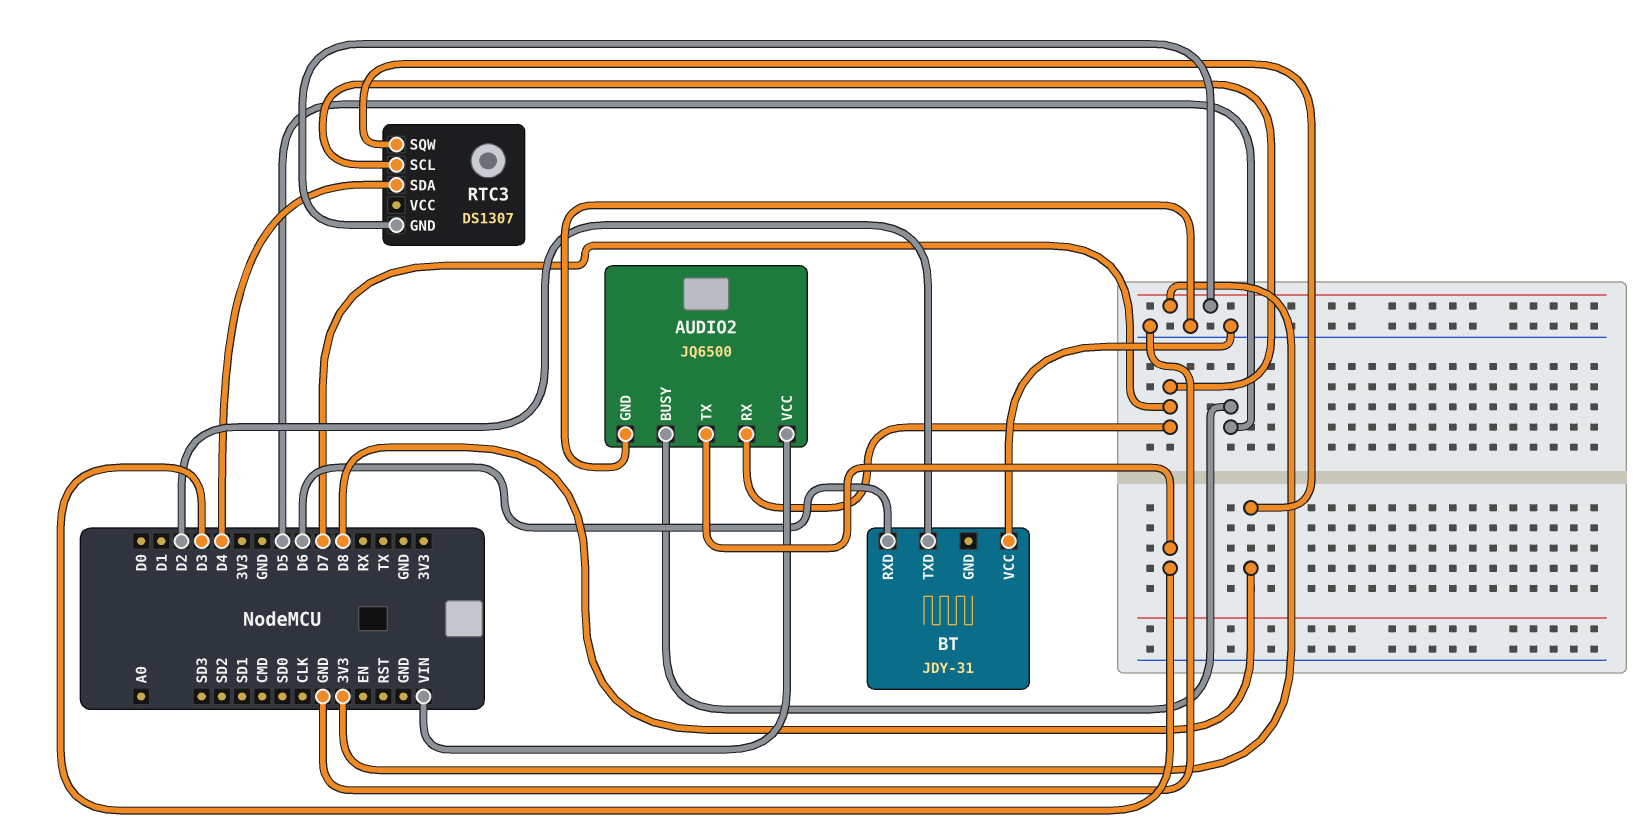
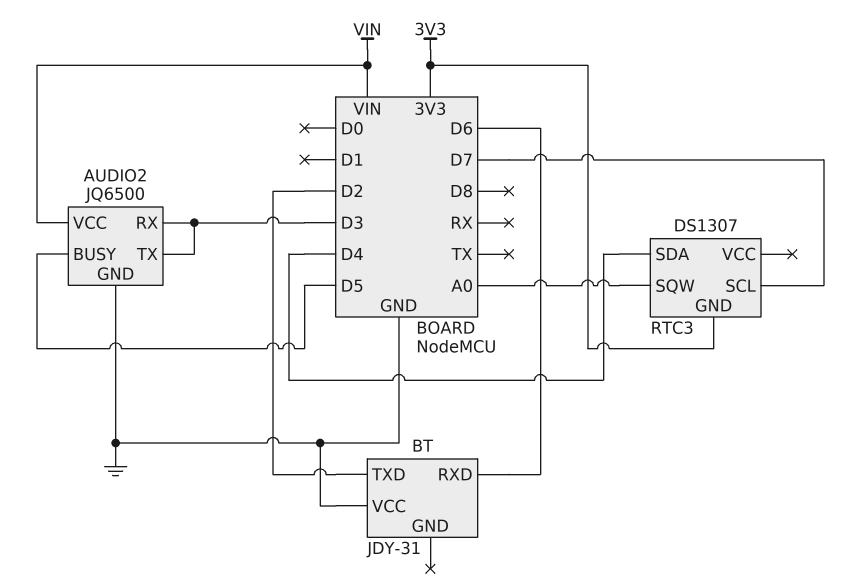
AUDIO2 pin RX: D7 -> D3
RTC3 pin SQW: D8 -> A0

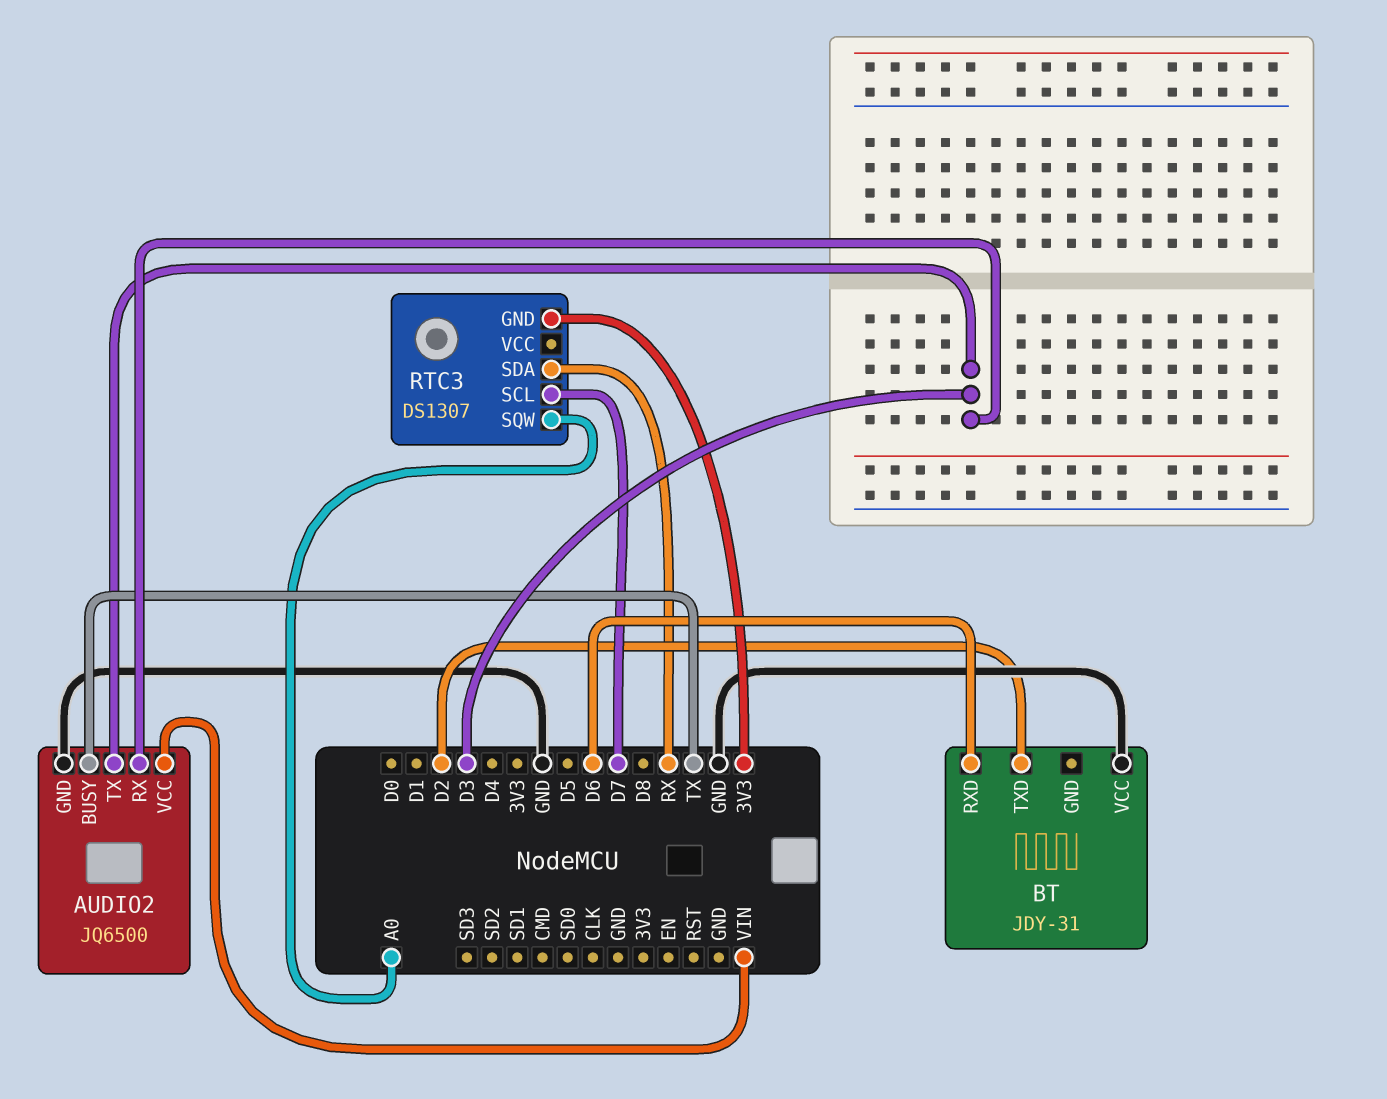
AUDIO2 pin BUSY: D5 -> TX
RTC3 pin SDA: D4 -> RX

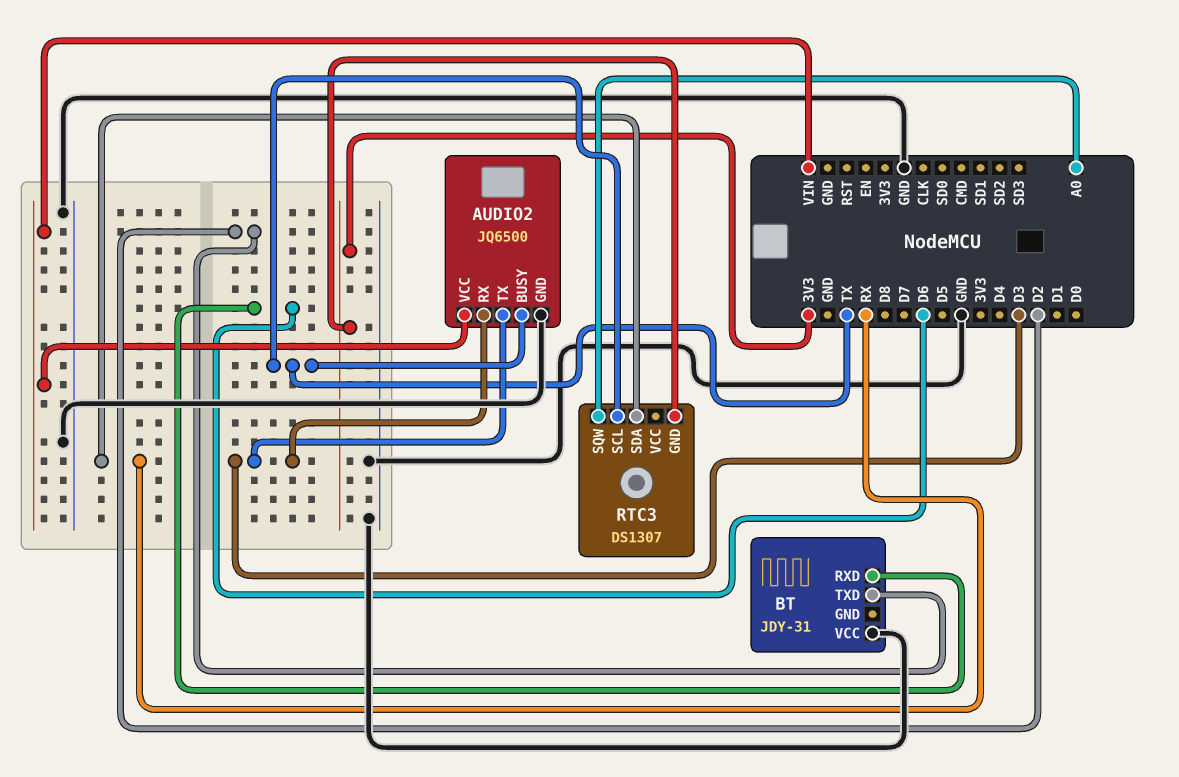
RTC3 pin SCL: D7 -> TX

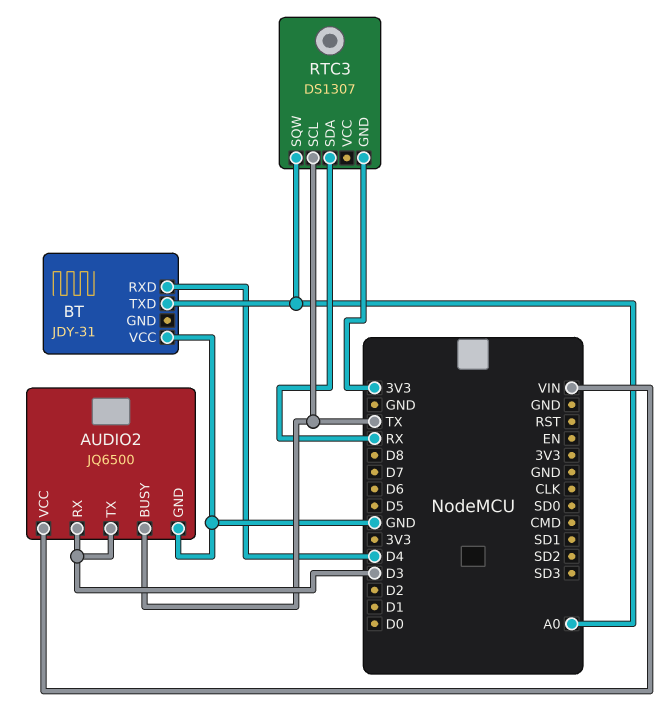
BT pin RXD: D6 -> D4
BT pin TXD: D2 -> A0

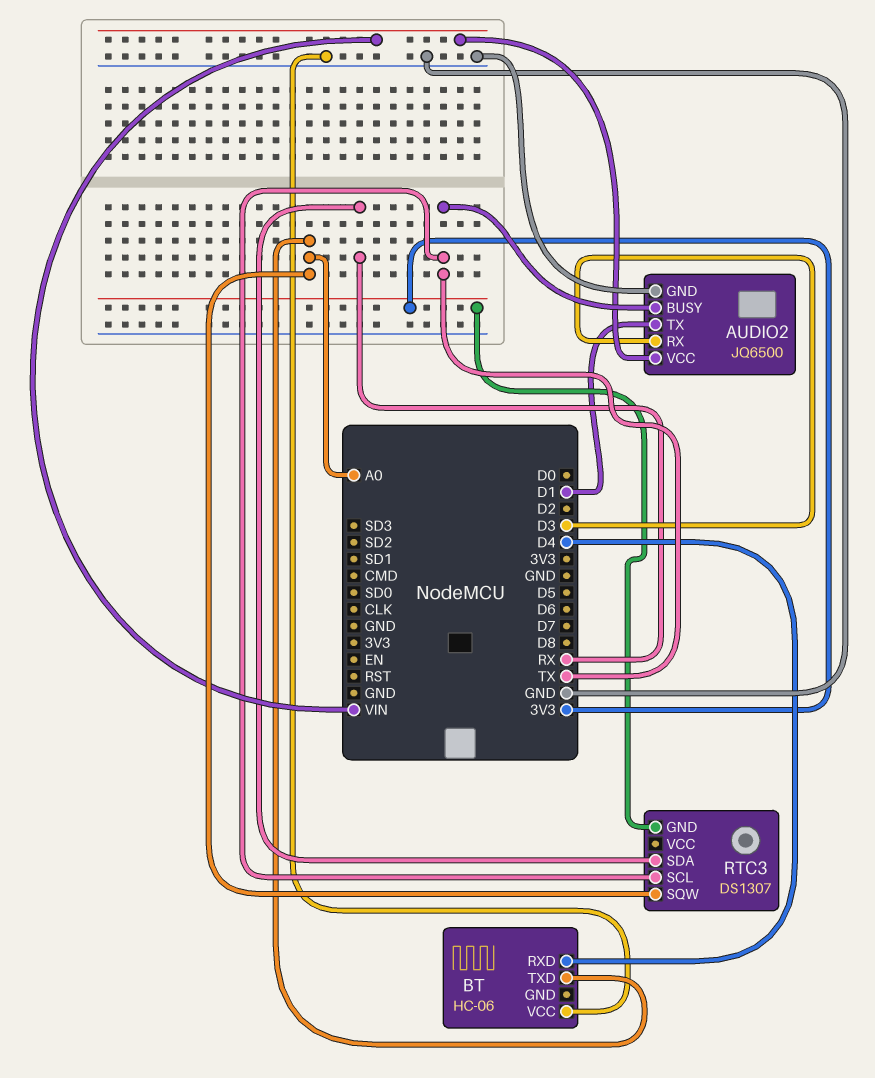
AUDIO2 pin TX: D3 -> D1
BT: JDY-31 -> HC-06

